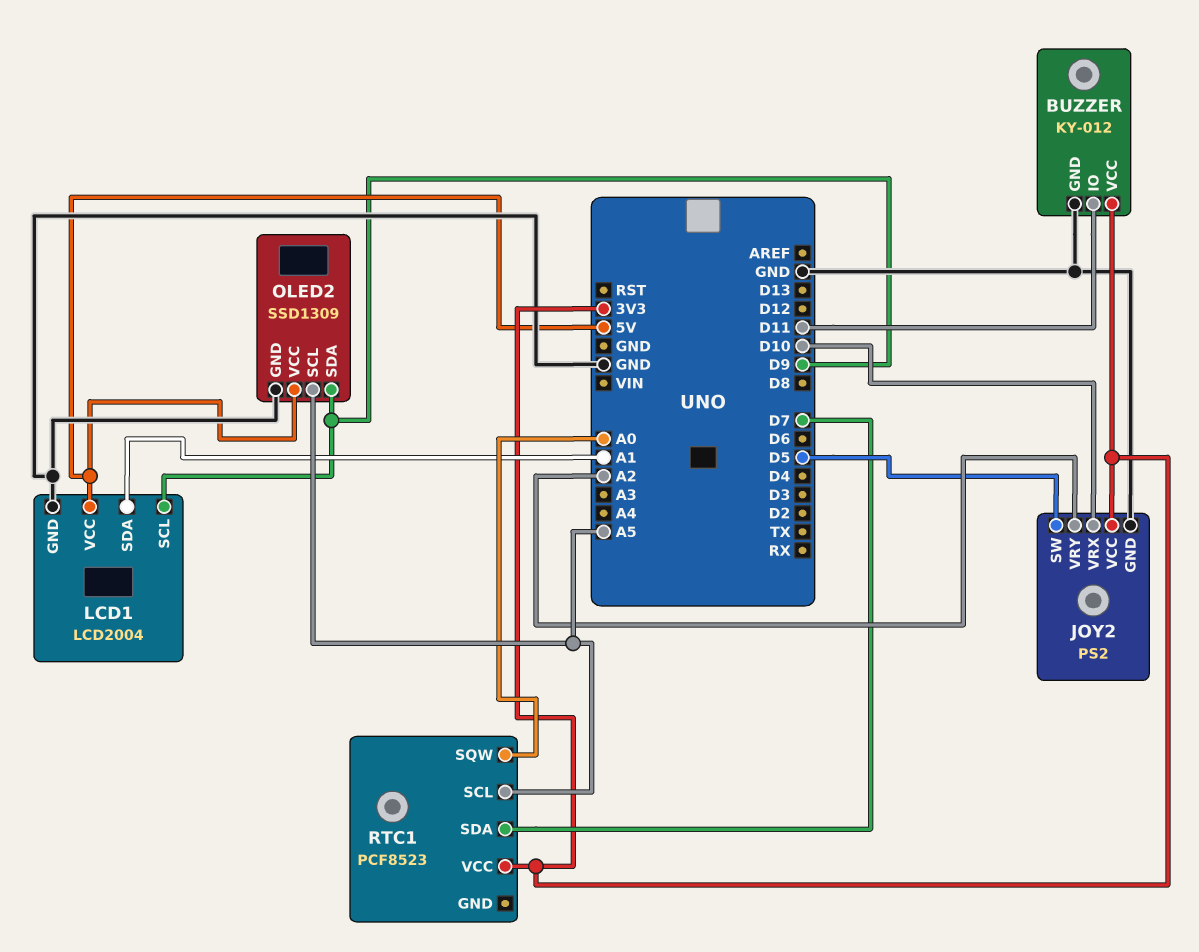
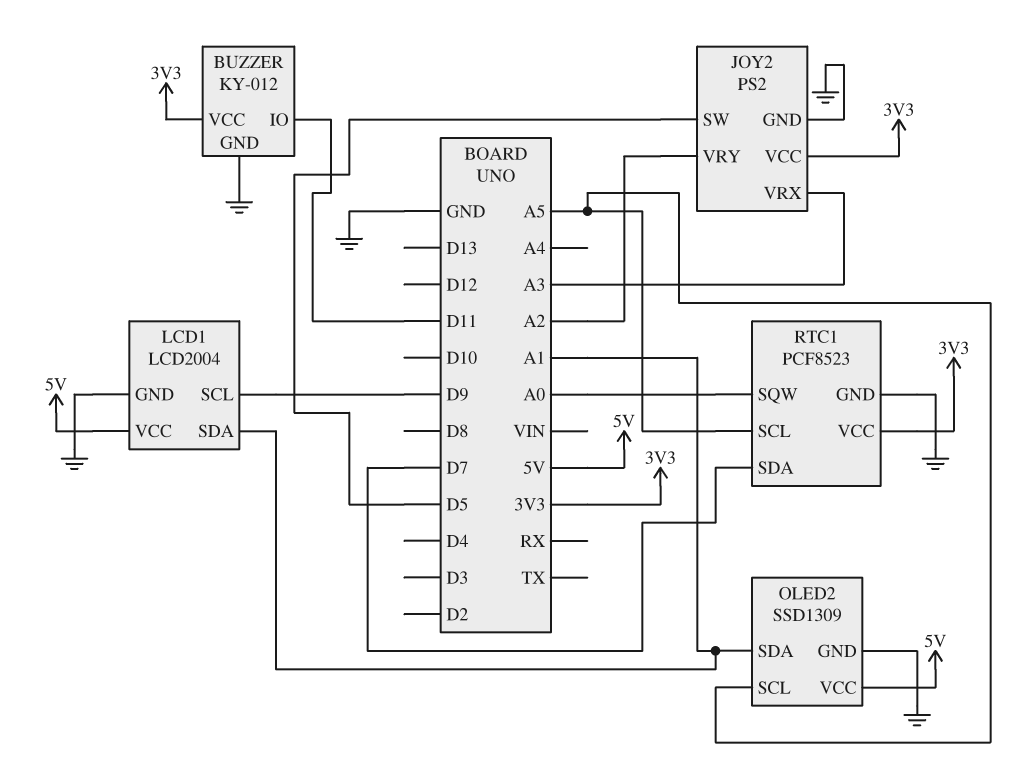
JOY2 pin VRX: D10 -> A3
OLED2 pin SDA: D9 -> A1
RTC1 pin GND: none -> GND

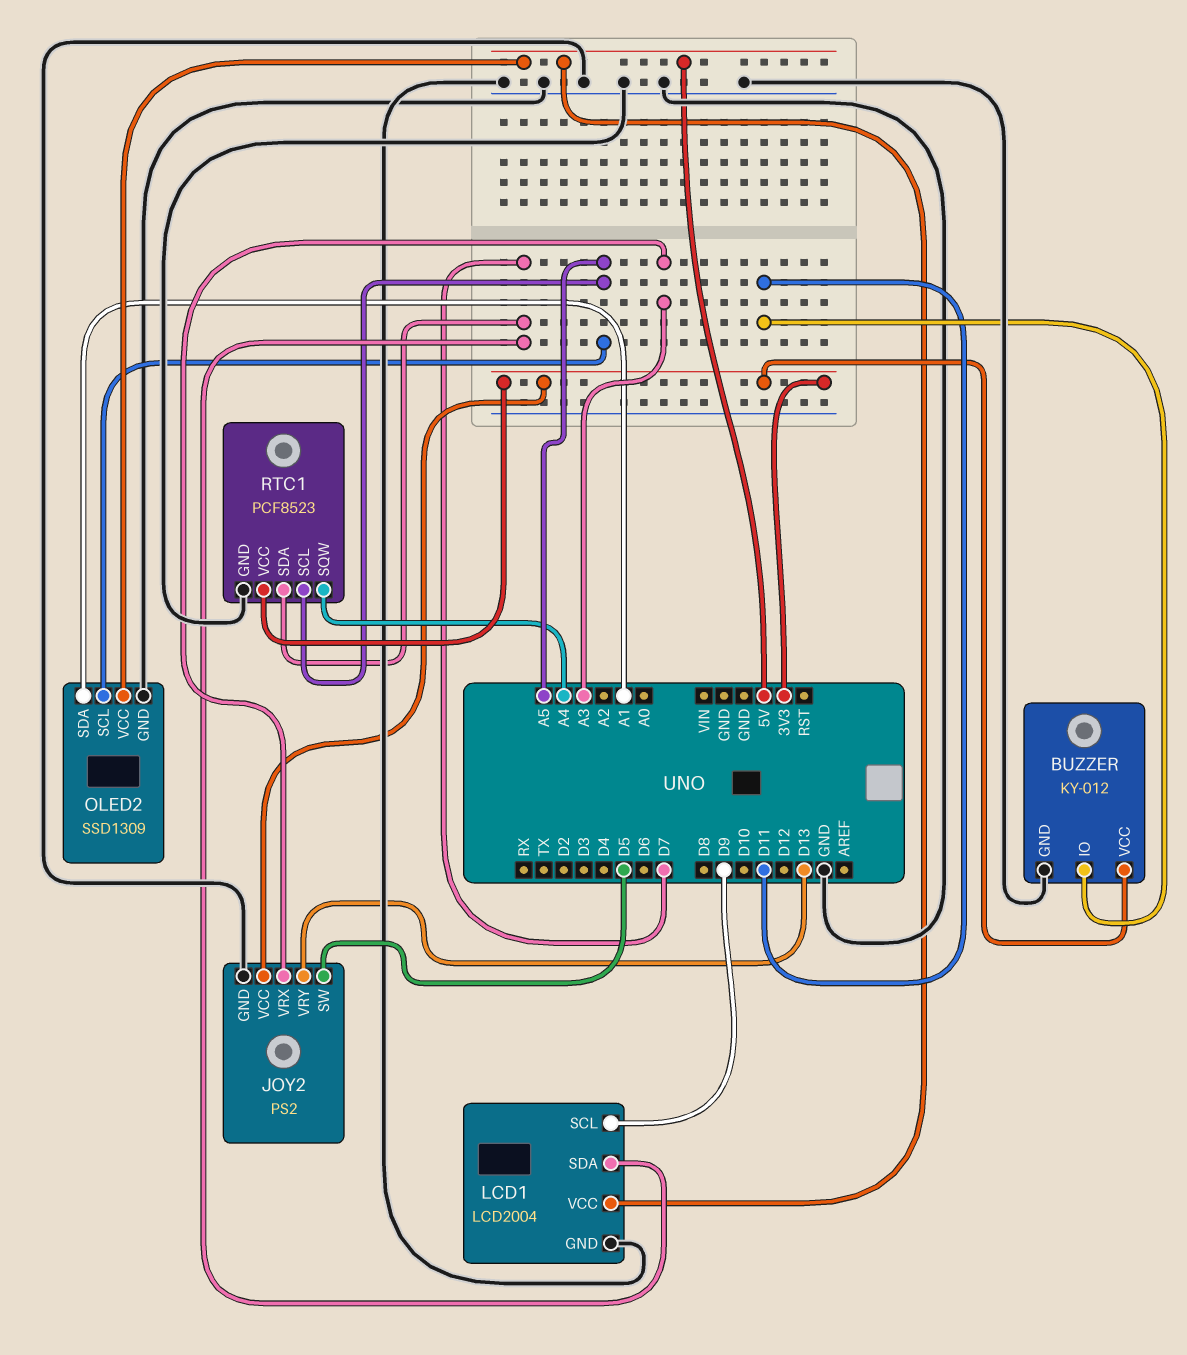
JOY2 pin VRY: A2 -> D13
LCD1 pin SDA: A1 -> D7
RTC1 pin SQW: A0 -> A4

